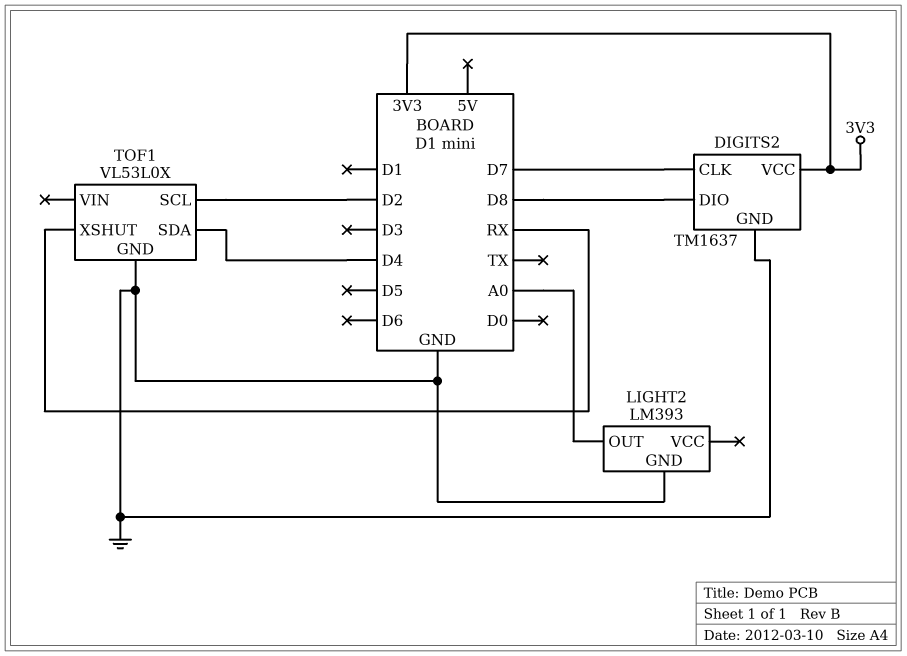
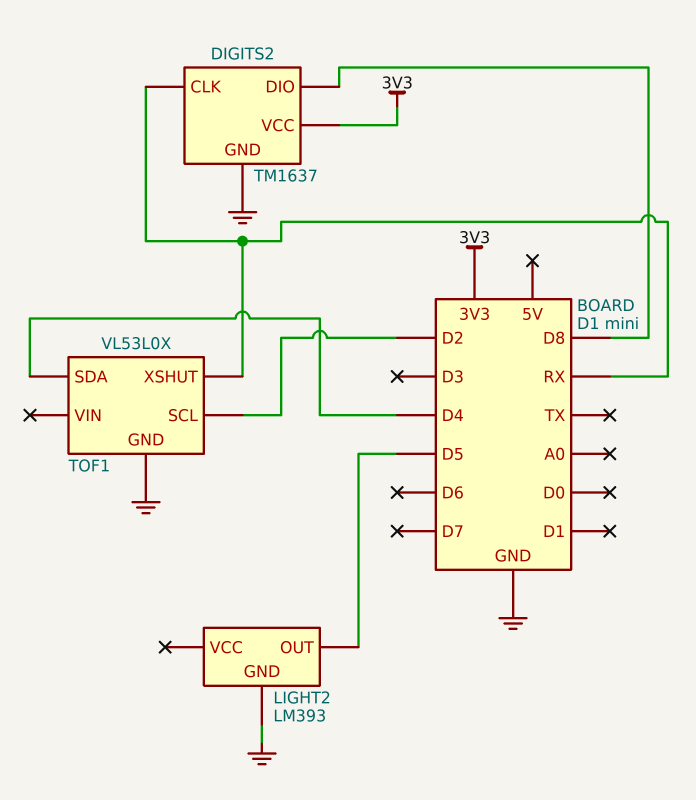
DIGITS2 pin CLK: D7 -> RX
LIGHT2 pin OUT: A0 -> D5

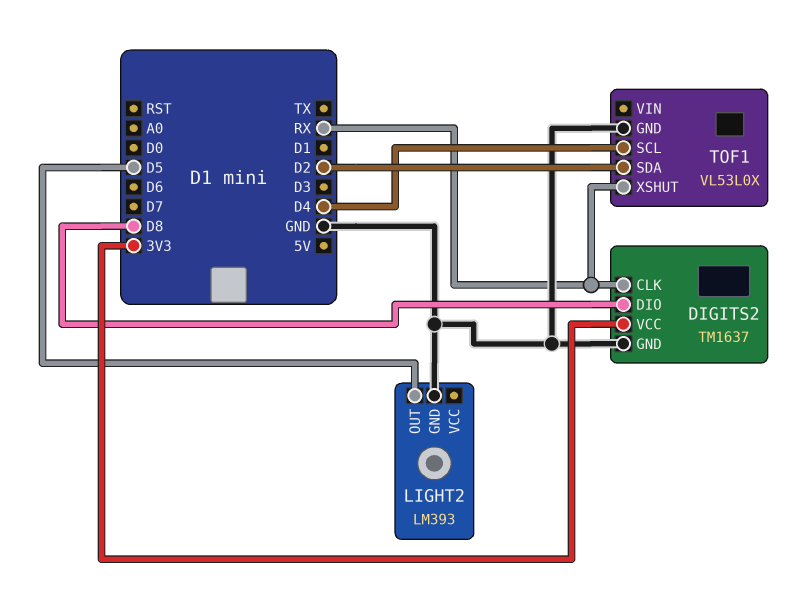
TOF1 pin SCL: D2 -> D4
TOF1 pin SDA: D4 -> D2

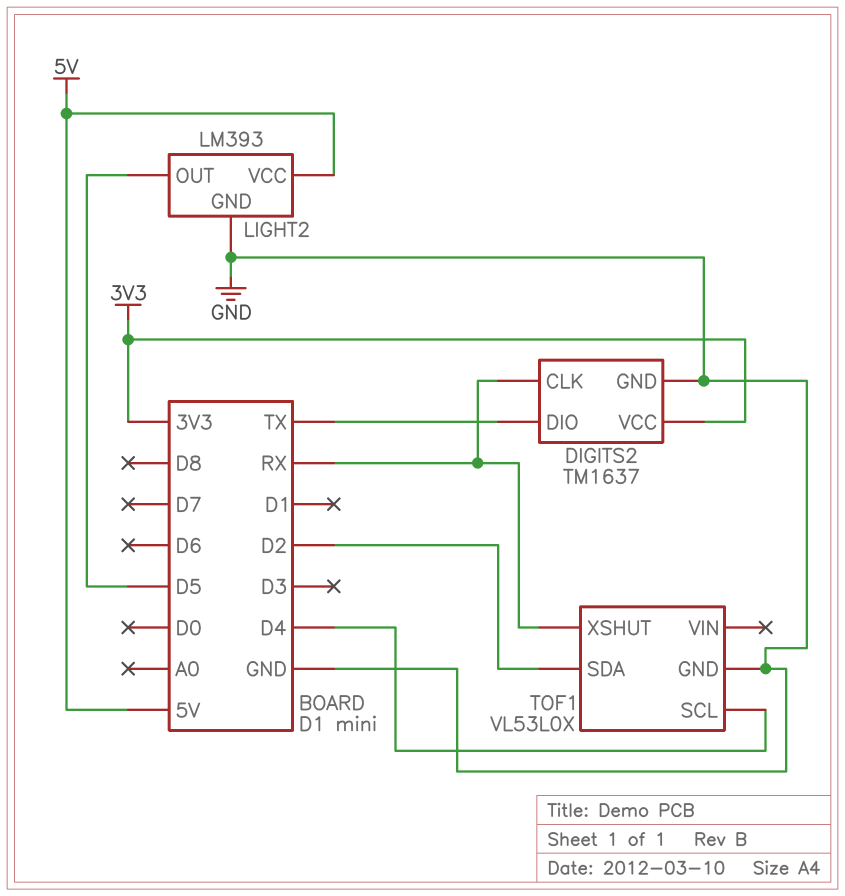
DIGITS2 pin DIO: D8 -> TX
LIGHT2 pin VCC: none -> 5V

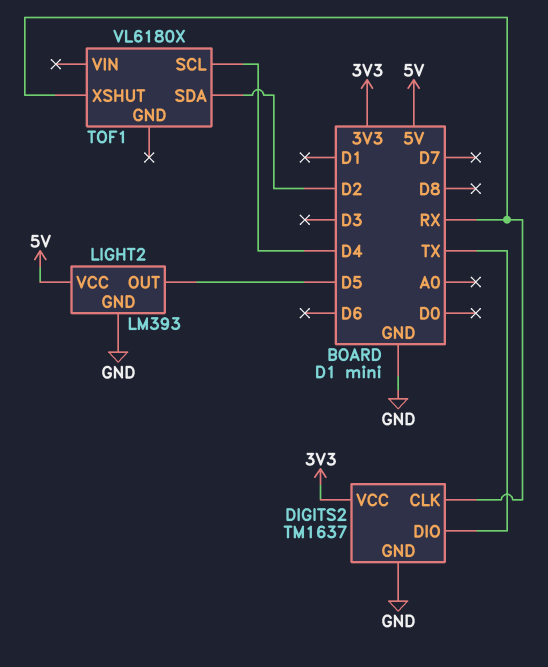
TOF1: VL53L0X -> VL6180X
TOF1 pin GND: GND -> none

